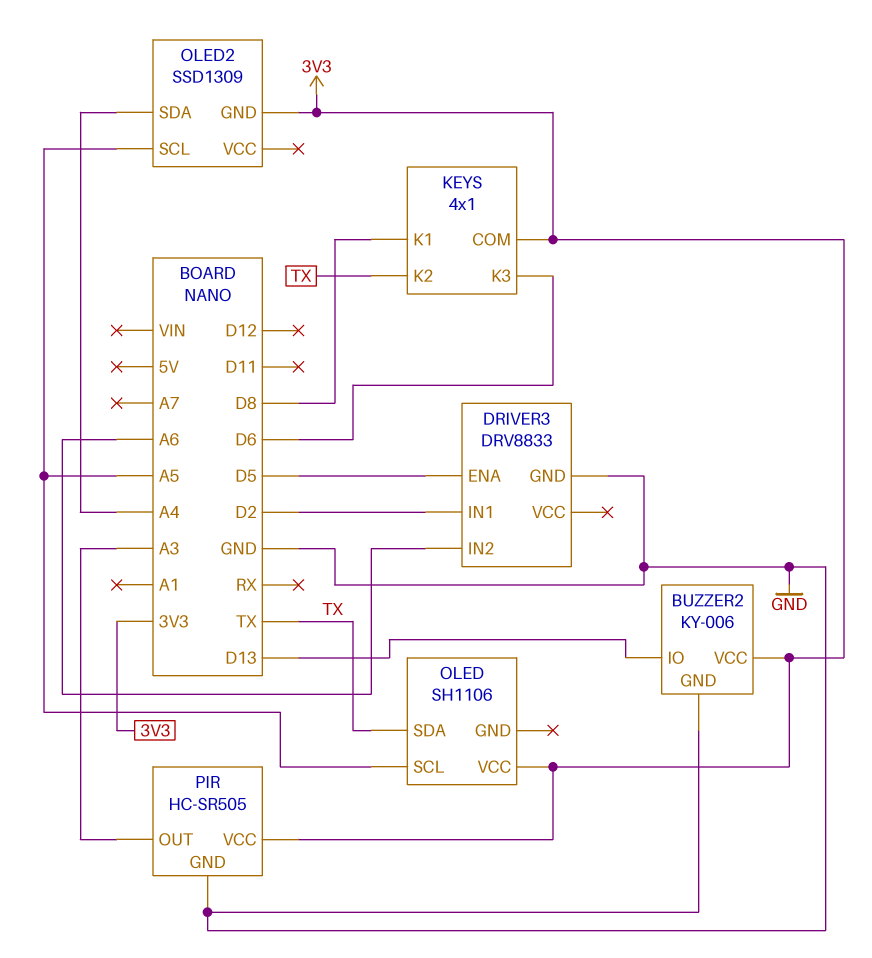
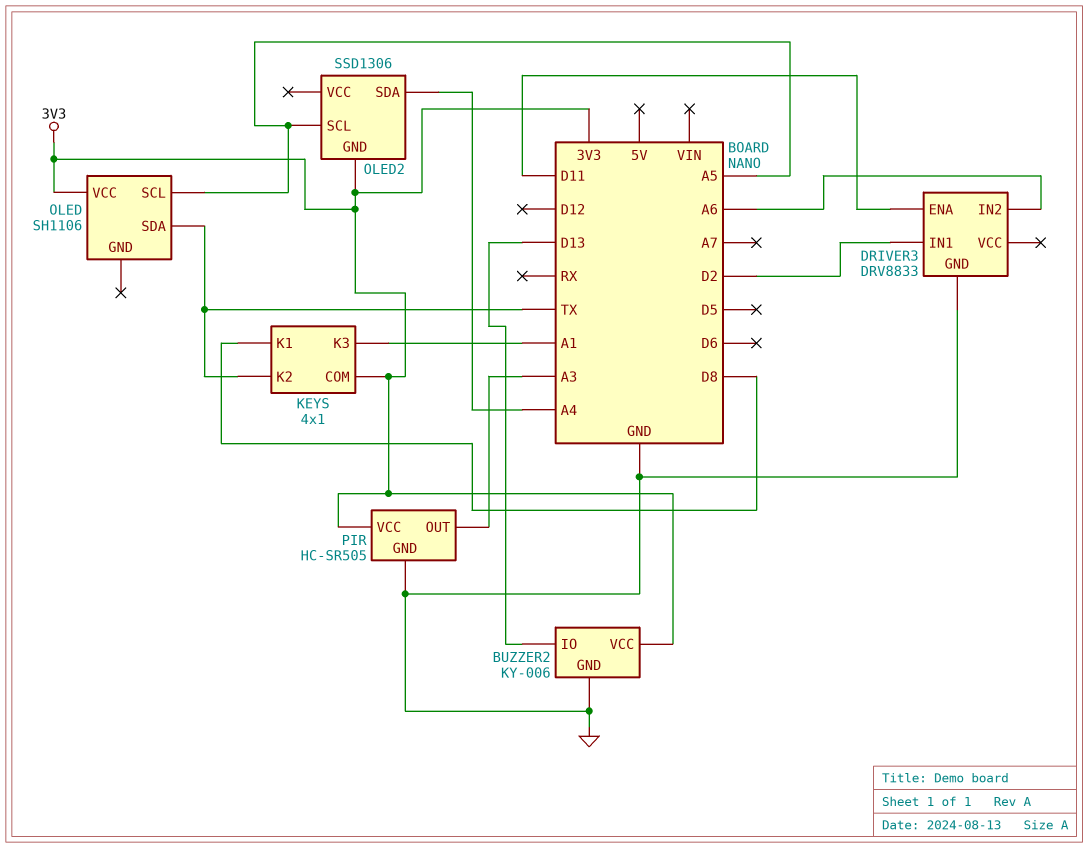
DRIVER3 pin ENA: D5 -> D11
KEYS pin K3: D6 -> A1
OLED2: SSD1309 -> SSD1306

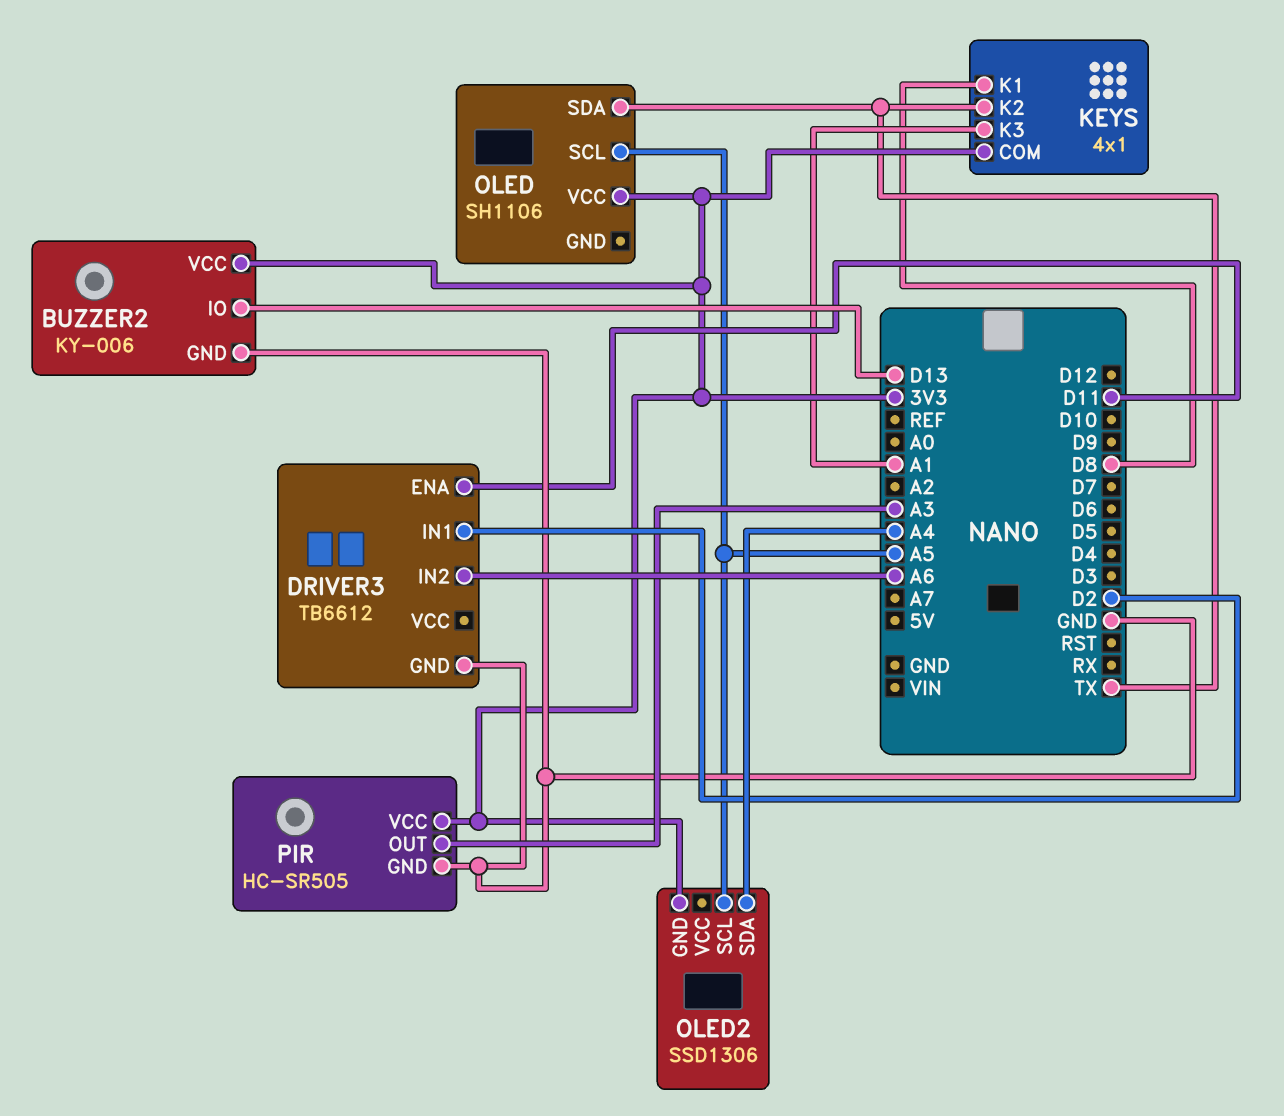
DRIVER3: DRV8833 -> TB6612

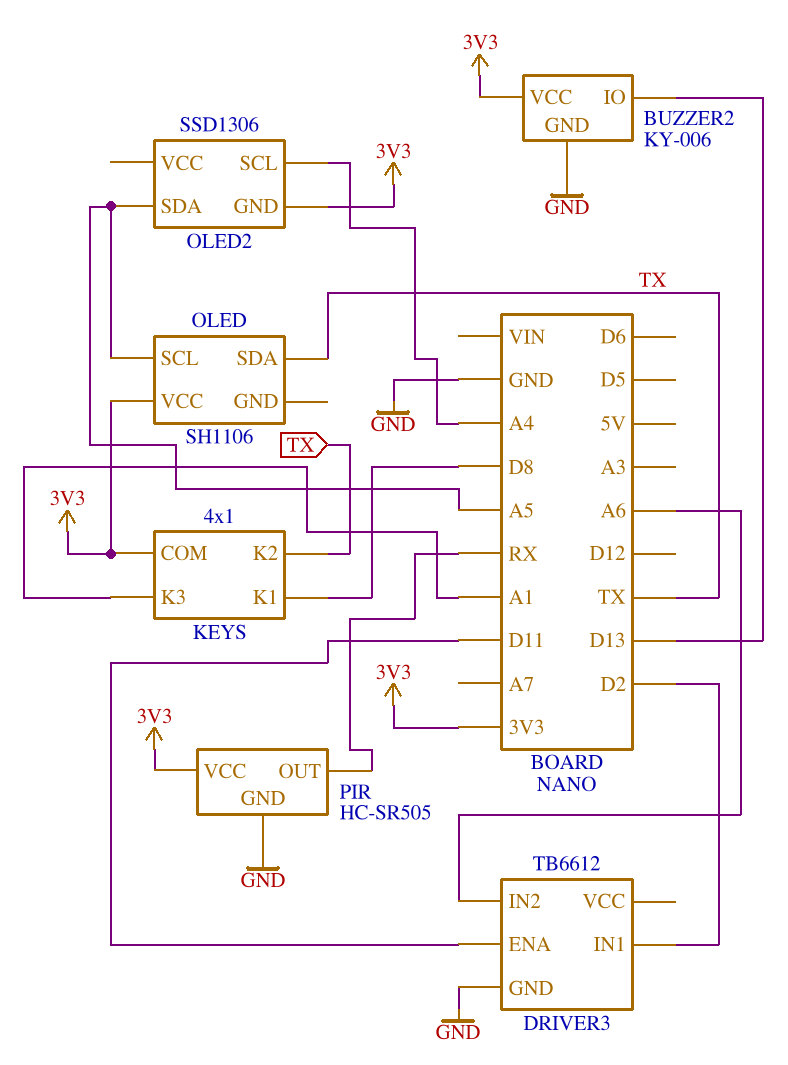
OLED2 pin SCL: A5 -> A4
OLED2 pin SDA: A4 -> A5
PIR pin OUT: A3 -> RX

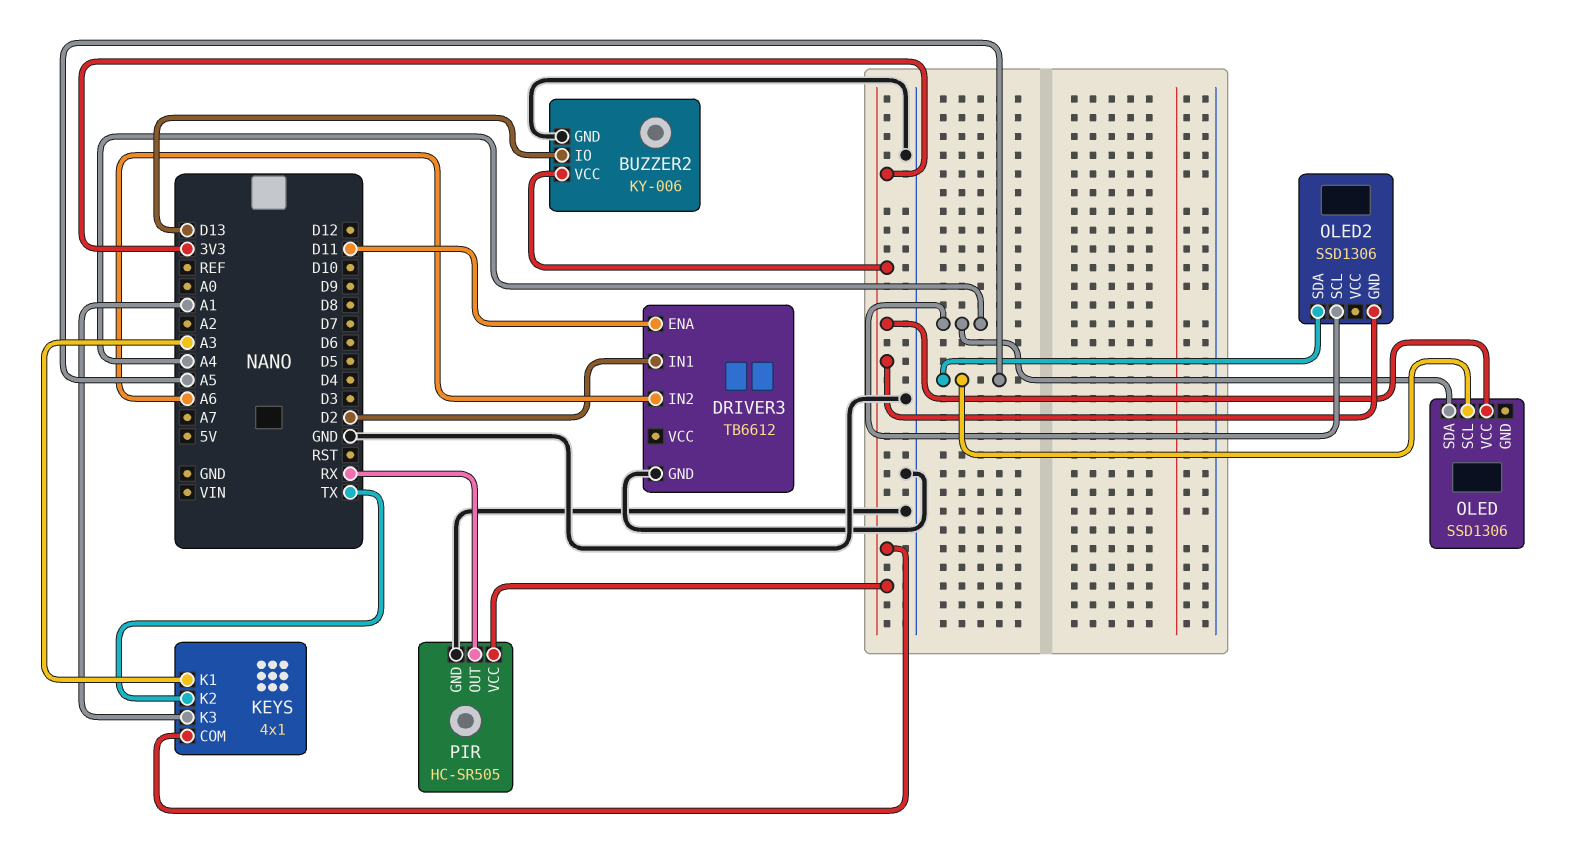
KEYS pin K1: D8 -> A3
OLED: SH1106 -> SSD1306
OLED pin SDA: TX -> A4

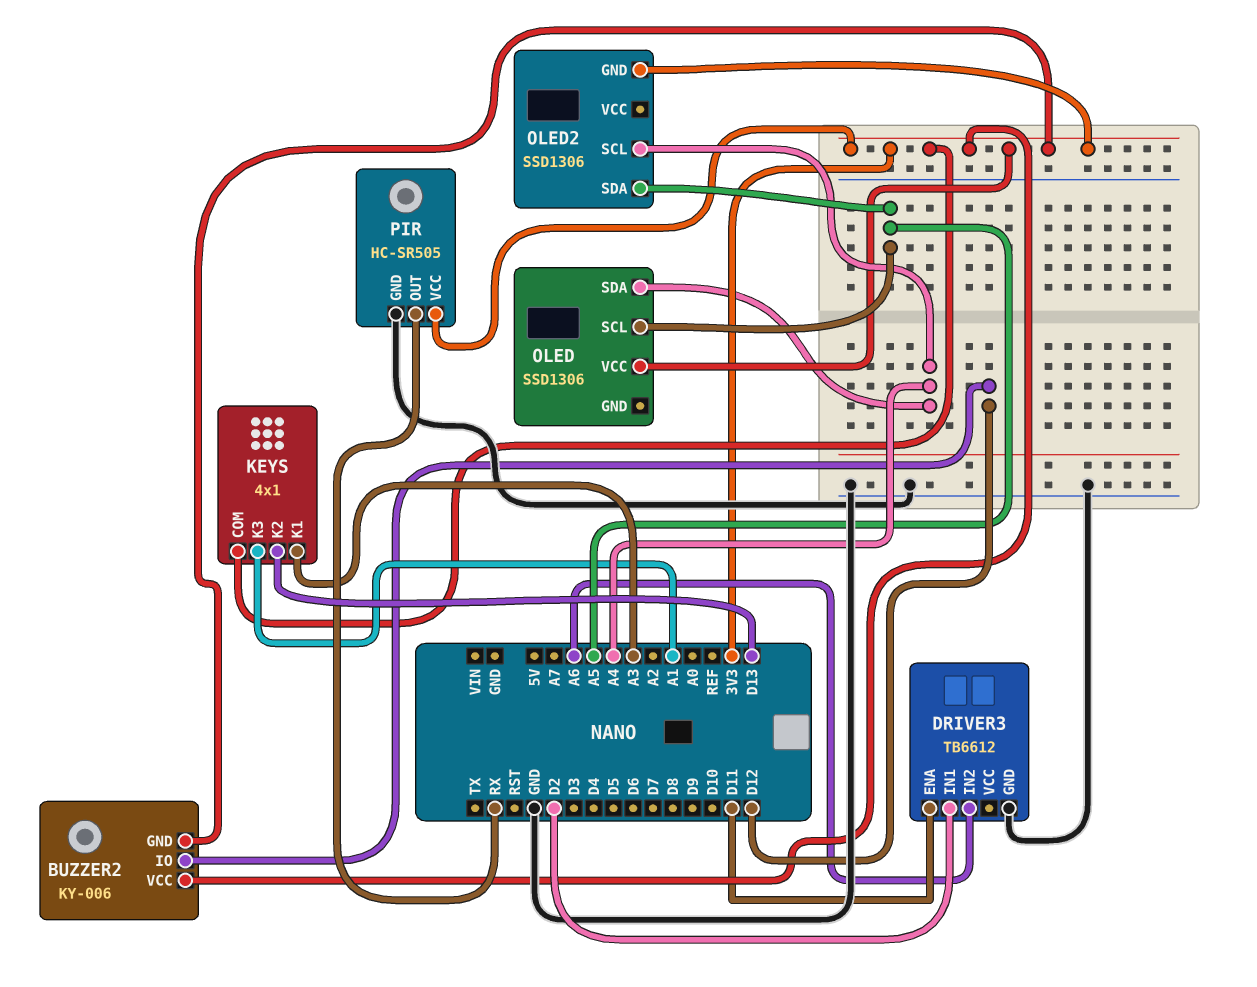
BUZZER2 pin GND: GND -> 3V3
BUZZER2 pin IO: D13 -> D12
KEYS pin K2: TX -> D13

